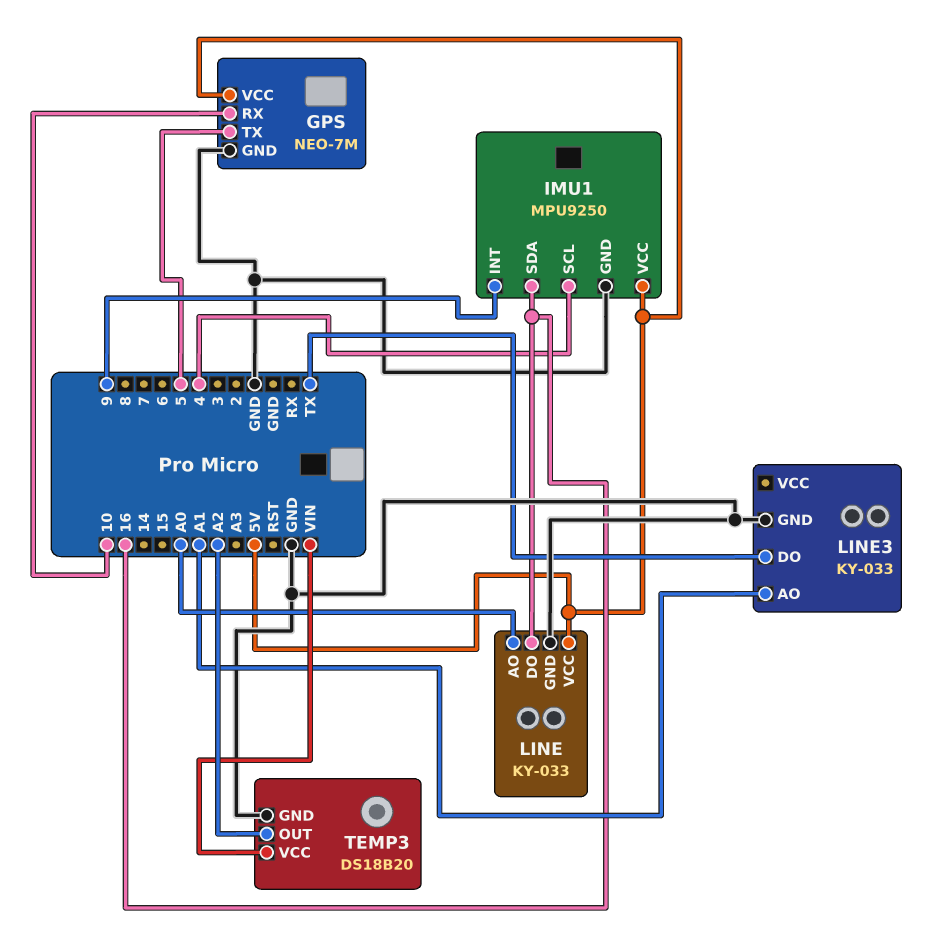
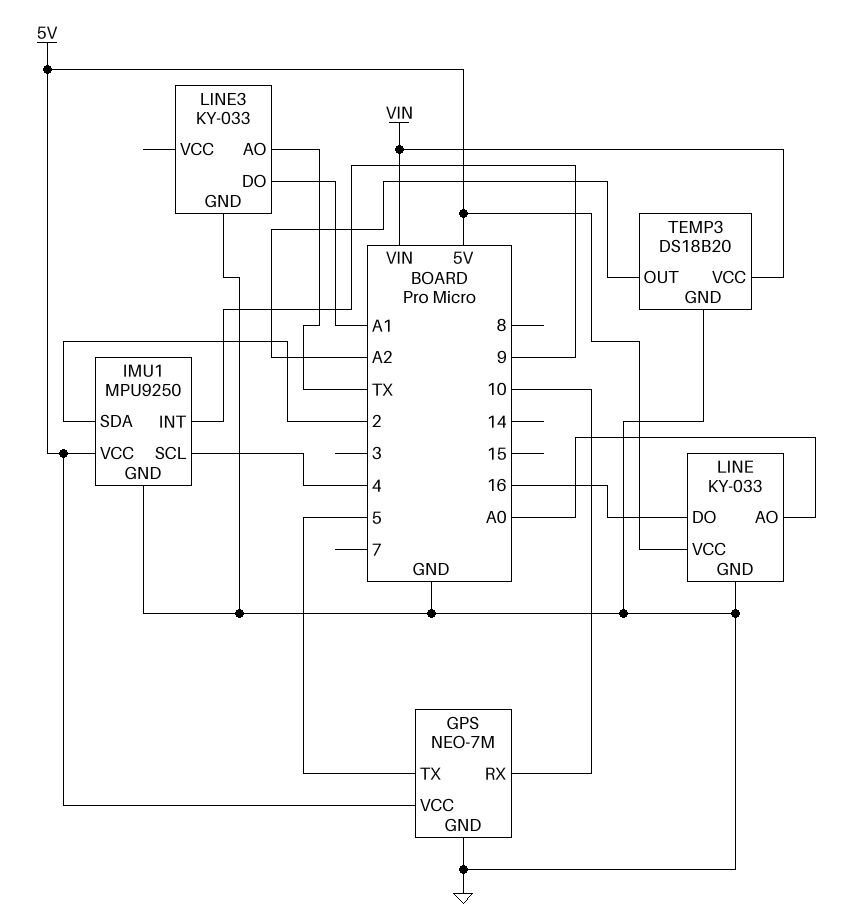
IMU1 pin SDA: 16 -> 2
LINE3 pin AO: A1 -> TX
LINE3 pin DO: TX -> A1

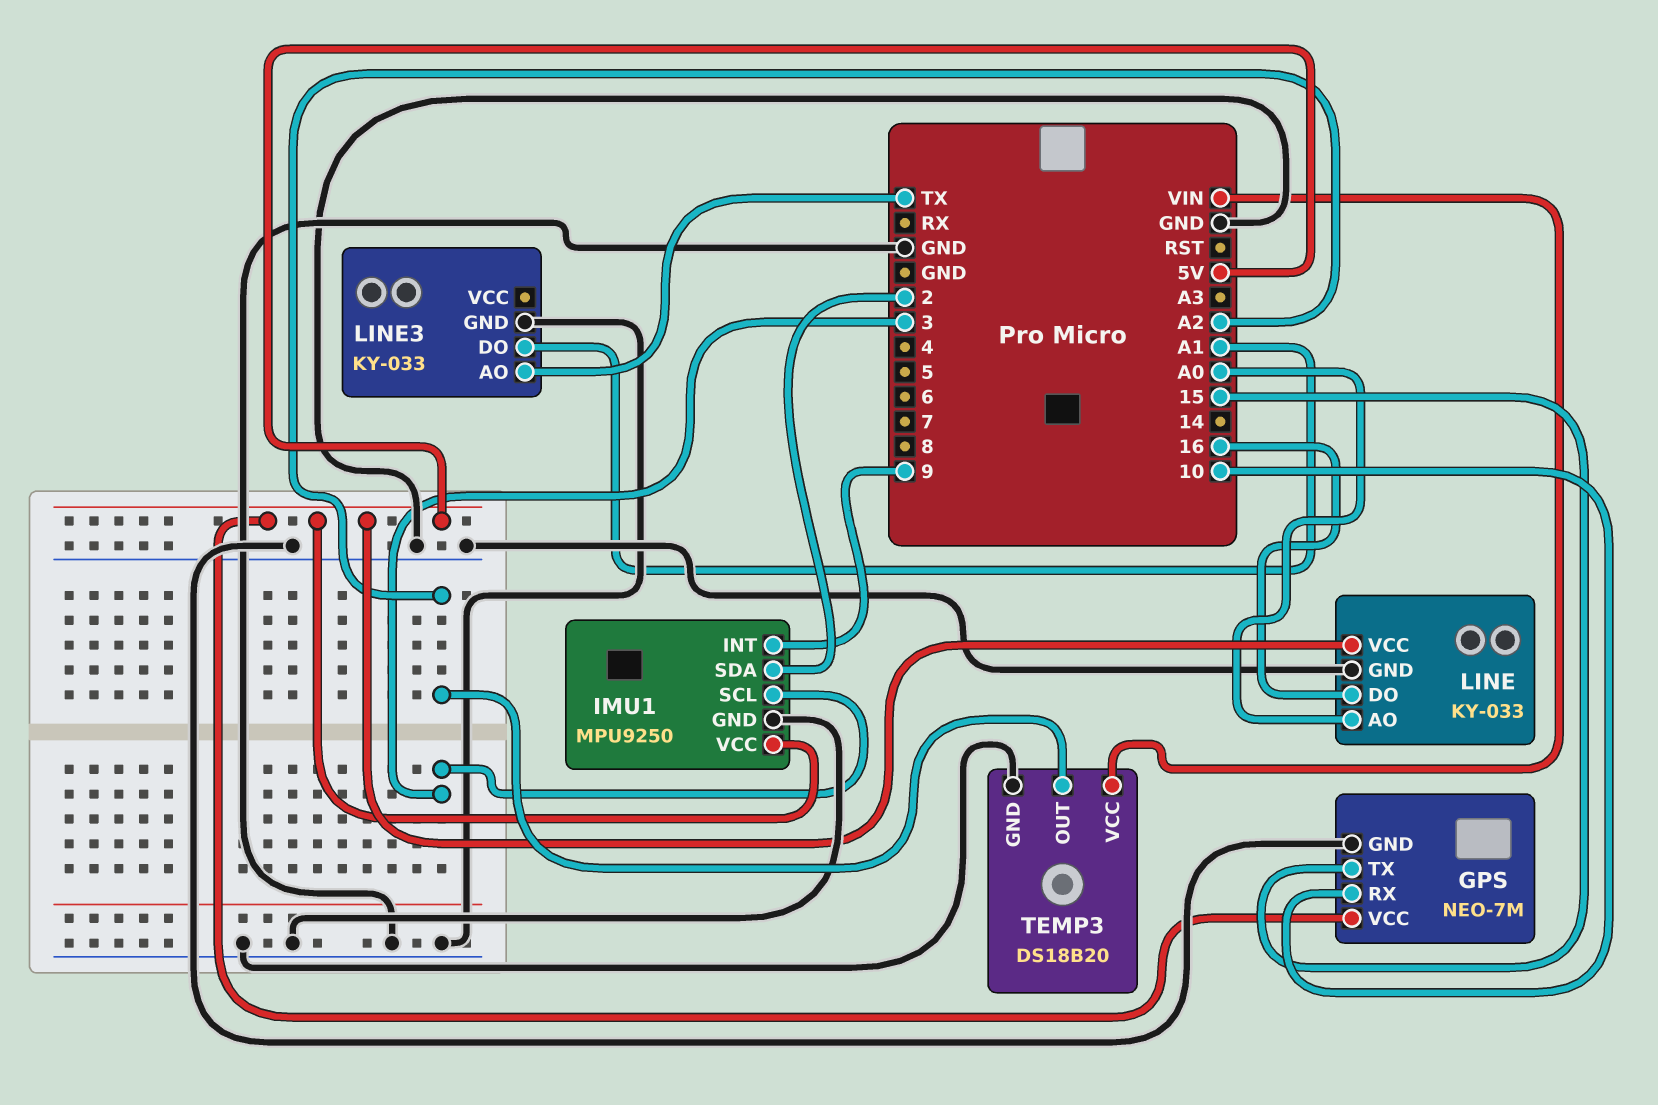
GPS pin TX: 5 -> 15
IMU1 pin SCL: 4 -> 3

